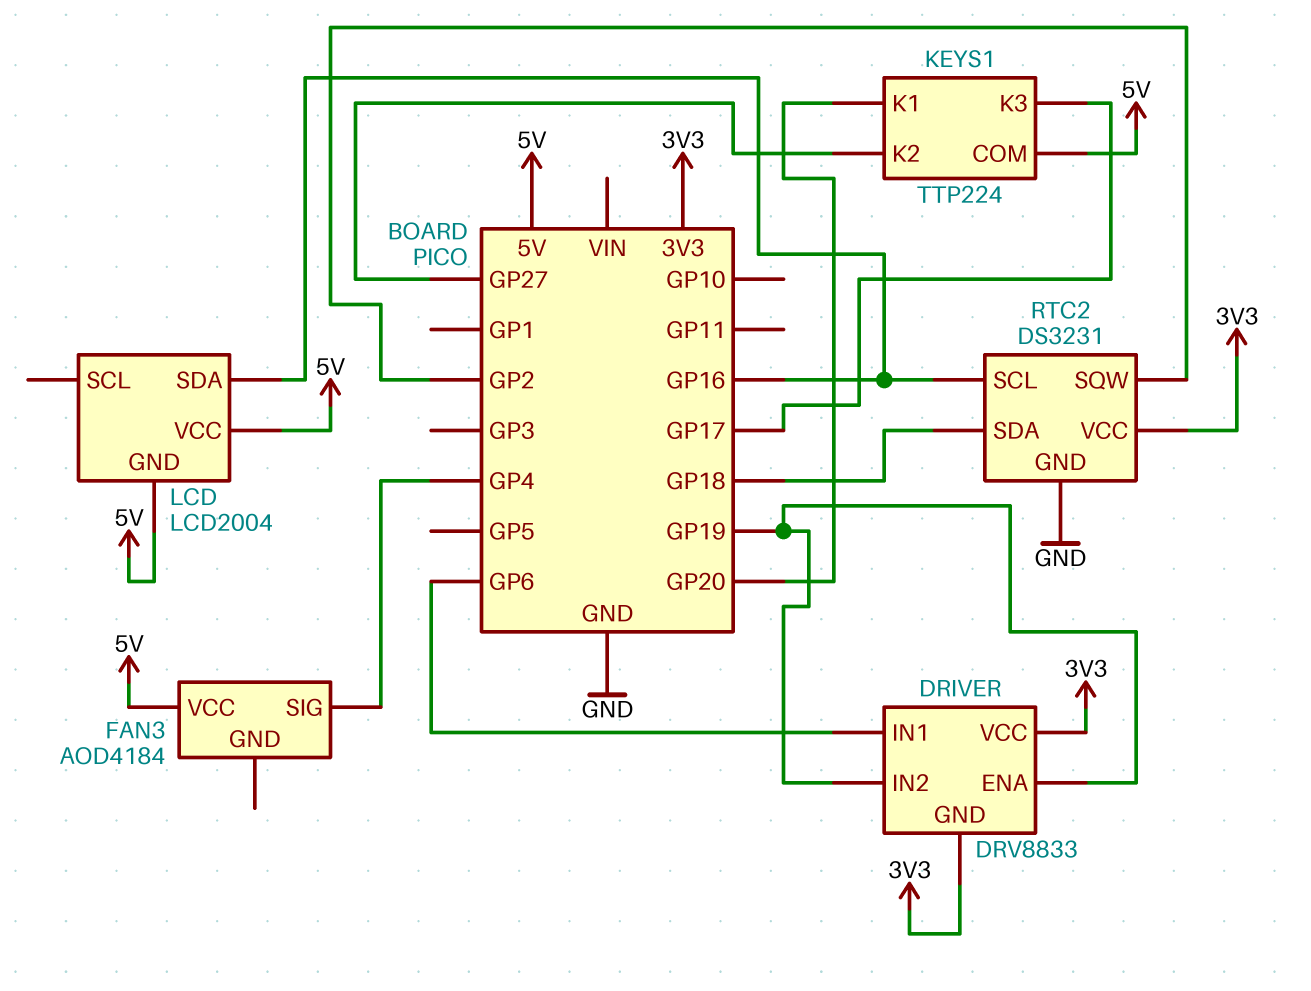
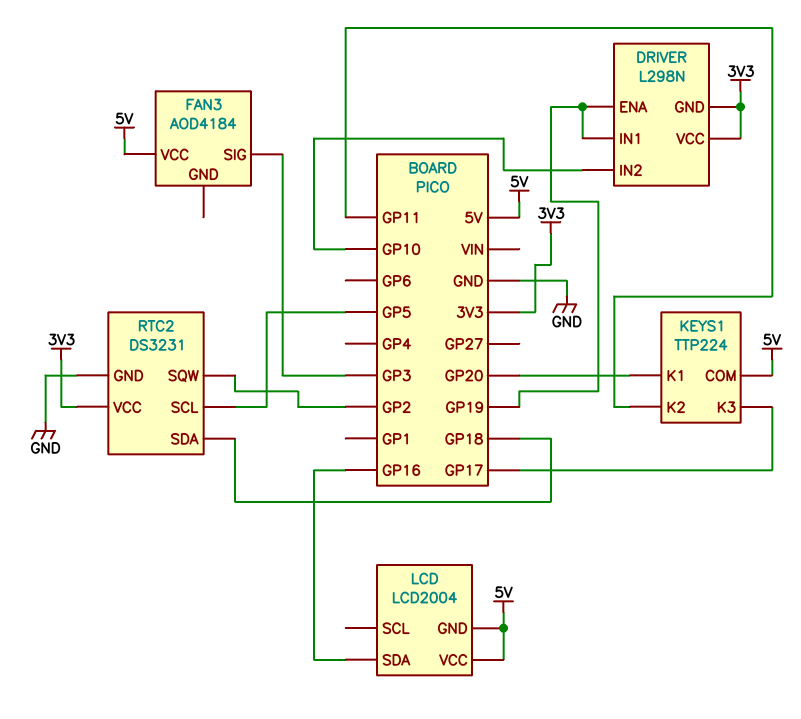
DRIVER: DRV8833 -> L298N
DRIVER pin IN1: GP6 -> GP19
DRIVER pin IN2: GP19 -> GP10
FAN3 pin SIG: GP4 -> GP3
KEYS1 pin K2: GP27 -> GP11
RTC2 pin SCL: GP16 -> GP5

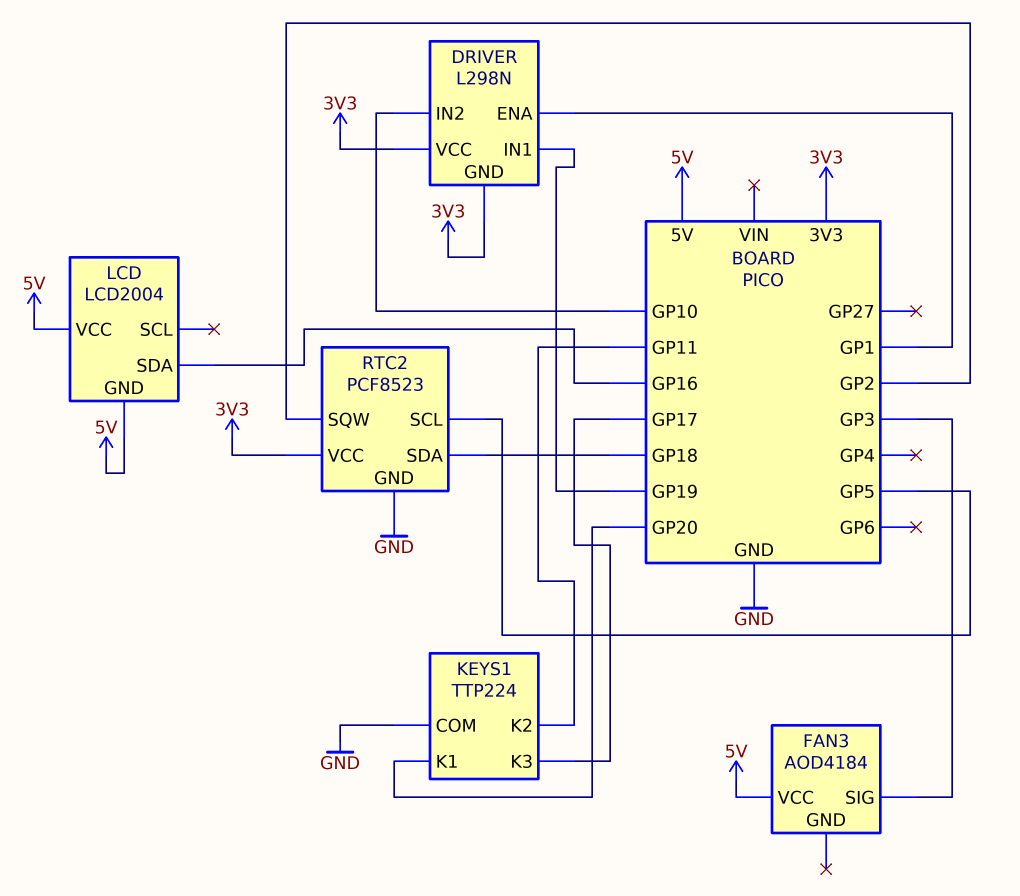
DRIVER pin ENA: GP19 -> GP1
KEYS1 pin COM: 5V -> GND
RTC2: DS3231 -> PCF8523

